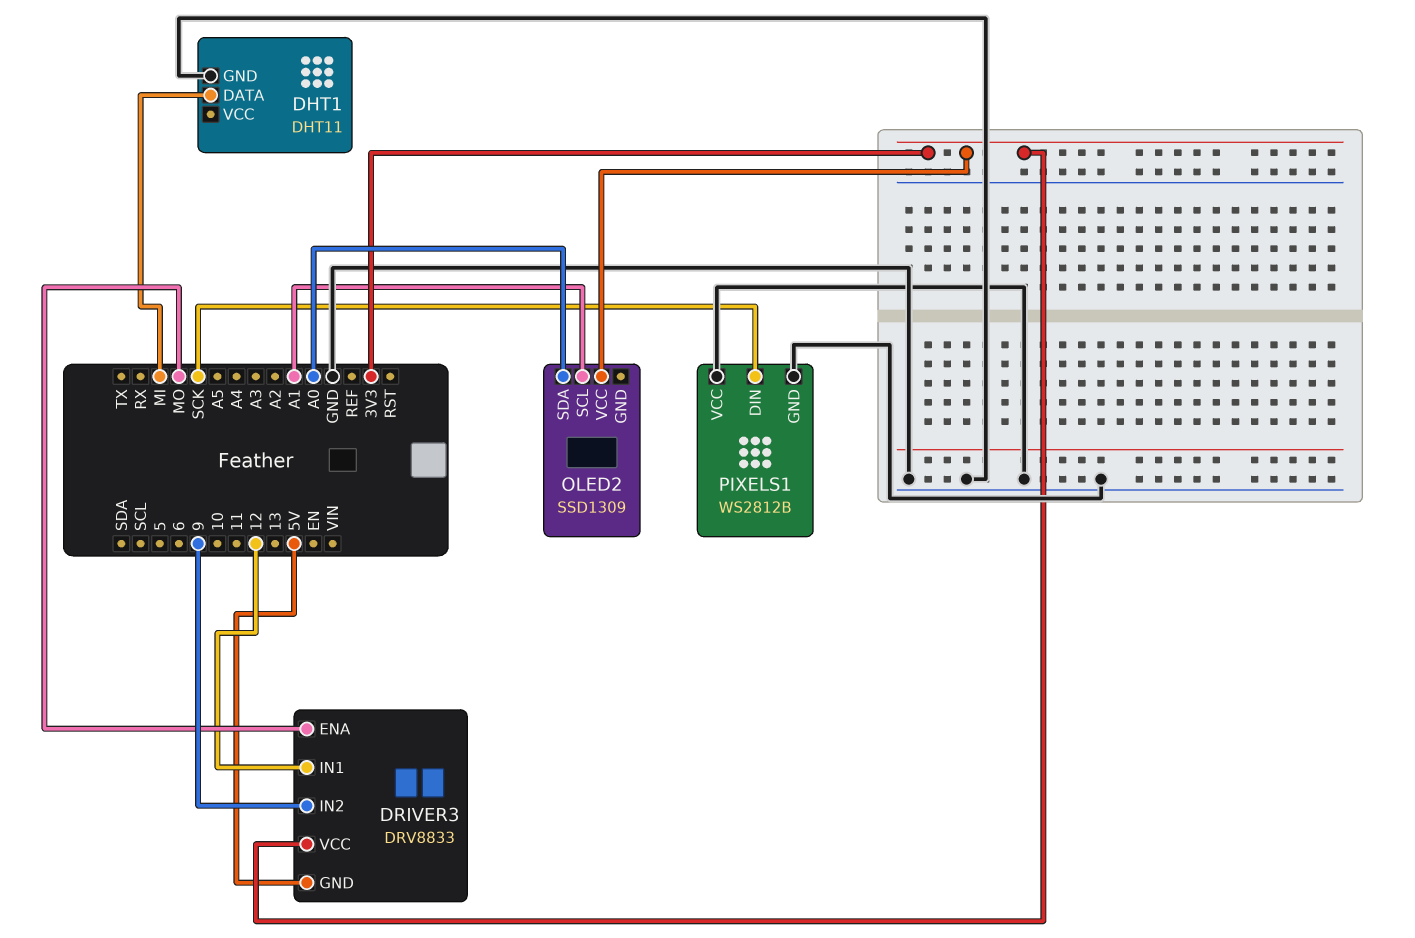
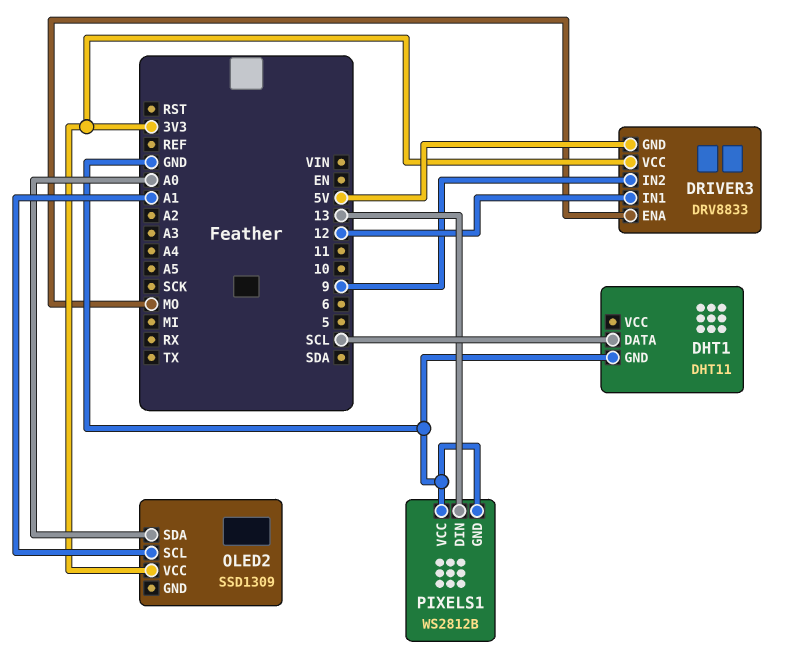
DHT1 pin DATA: MI -> SCL
PIXELS1 pin DIN: SCK -> 13

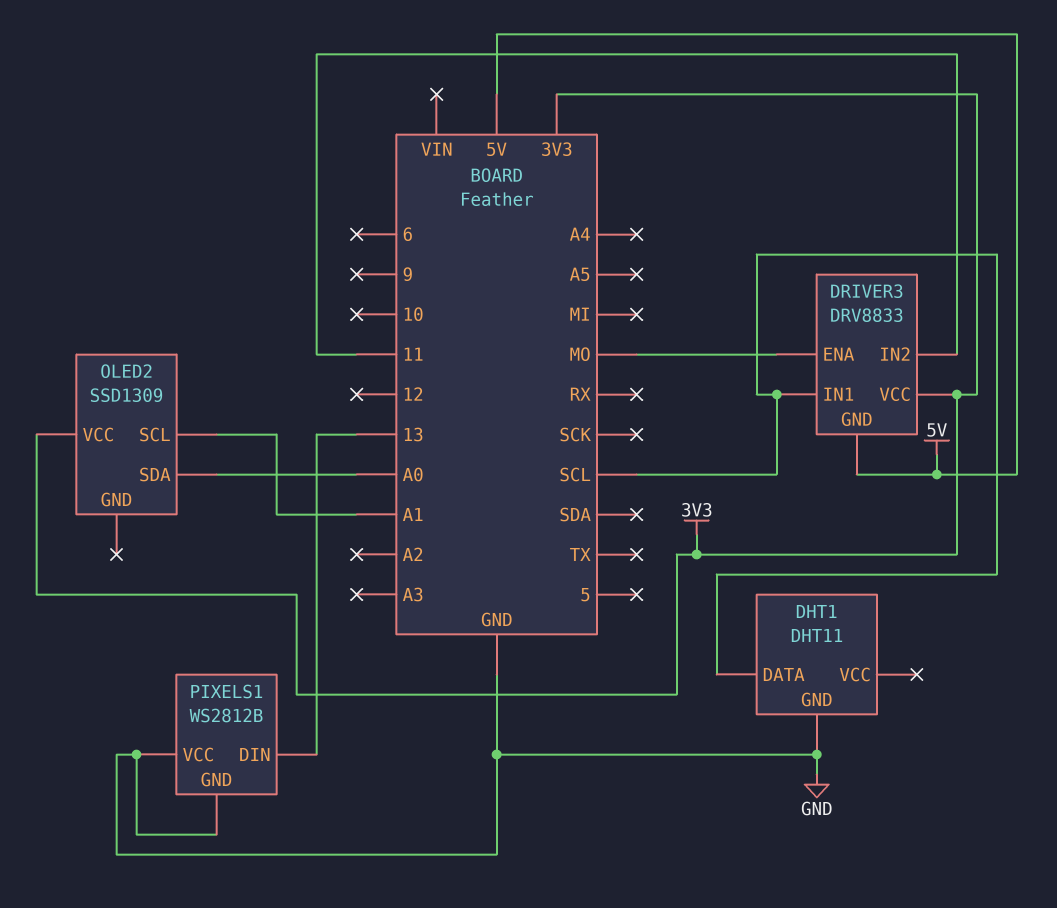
DRIVER3 pin IN1: 12 -> SCL
DRIVER3 pin IN2: 9 -> 11

